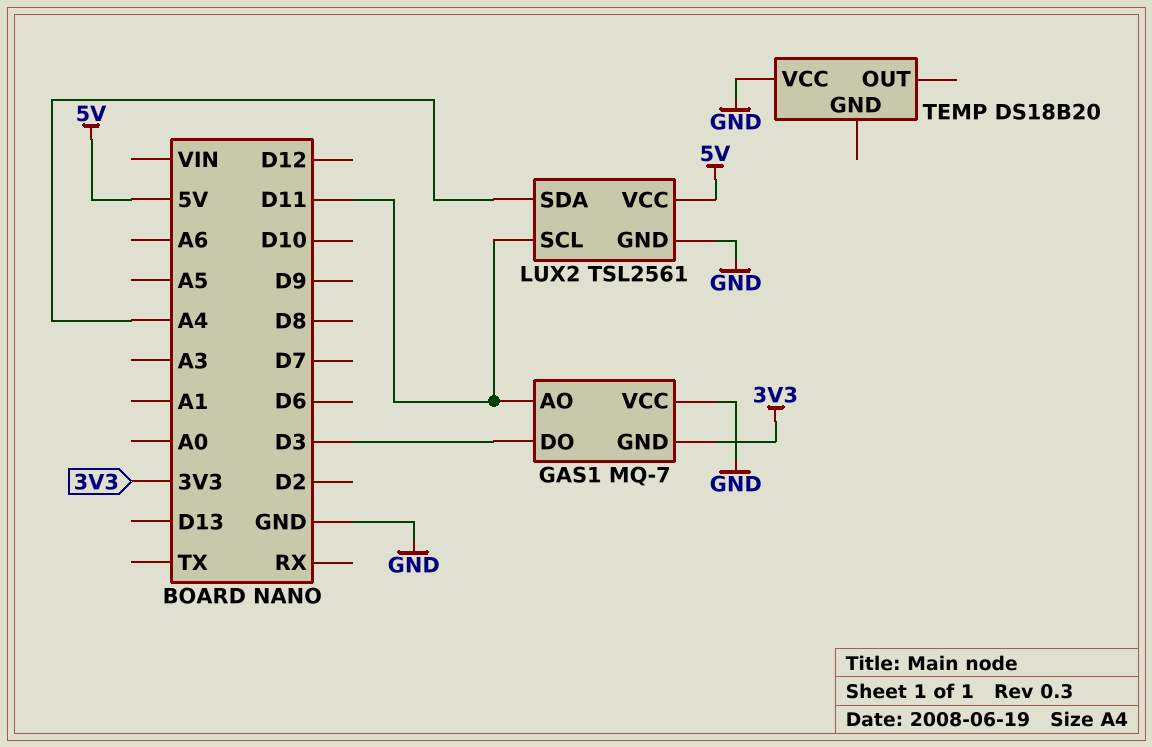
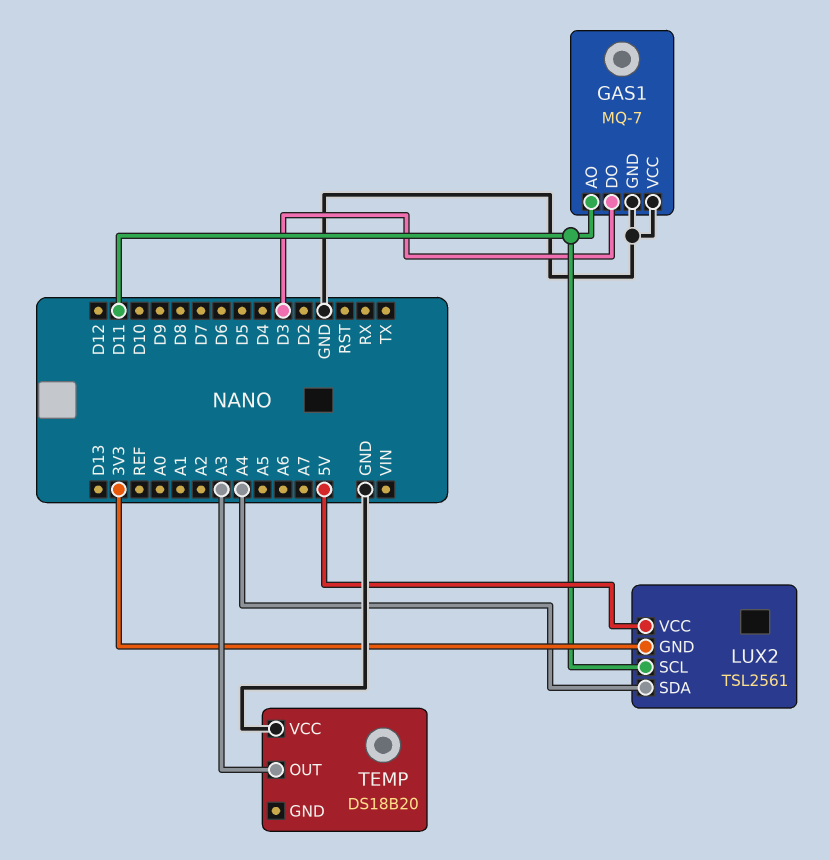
GAS1 pin GND: 3V3 -> GND
LUX2 pin GND: GND -> 3V3
TEMP pin OUT: none -> A3

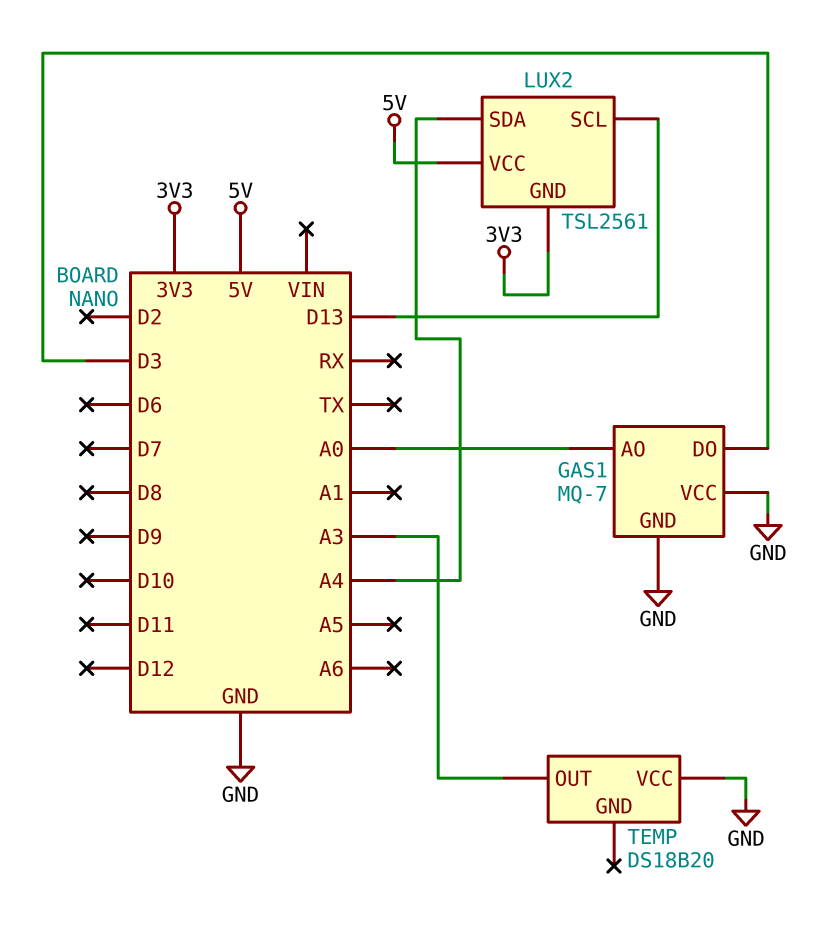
GAS1 pin AO: D11 -> A0
LUX2 pin SCL: D11 -> D13

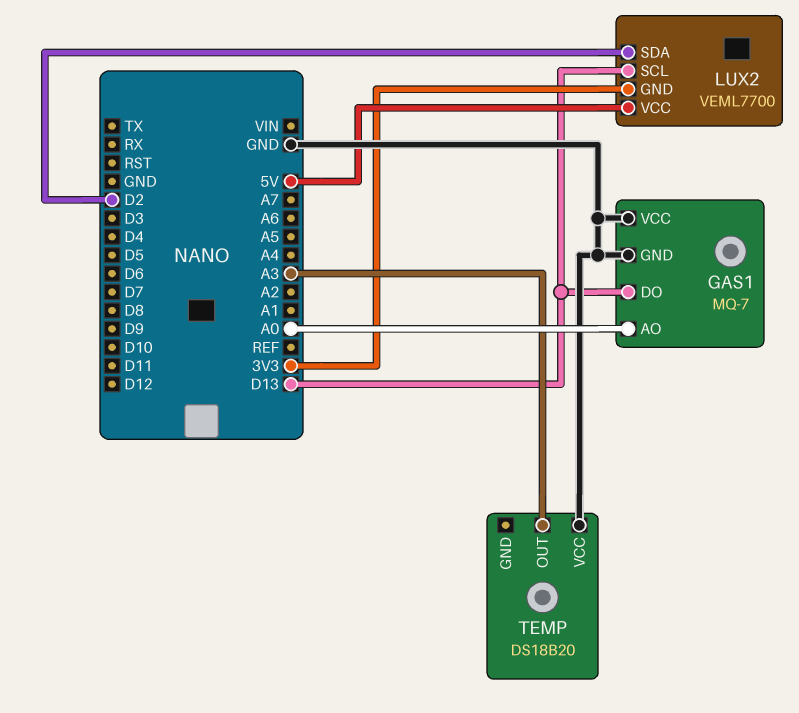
GAS1 pin DO: D3 -> D13
LUX2: TSL2561 -> VEML7700
LUX2 pin SDA: A4 -> D2

